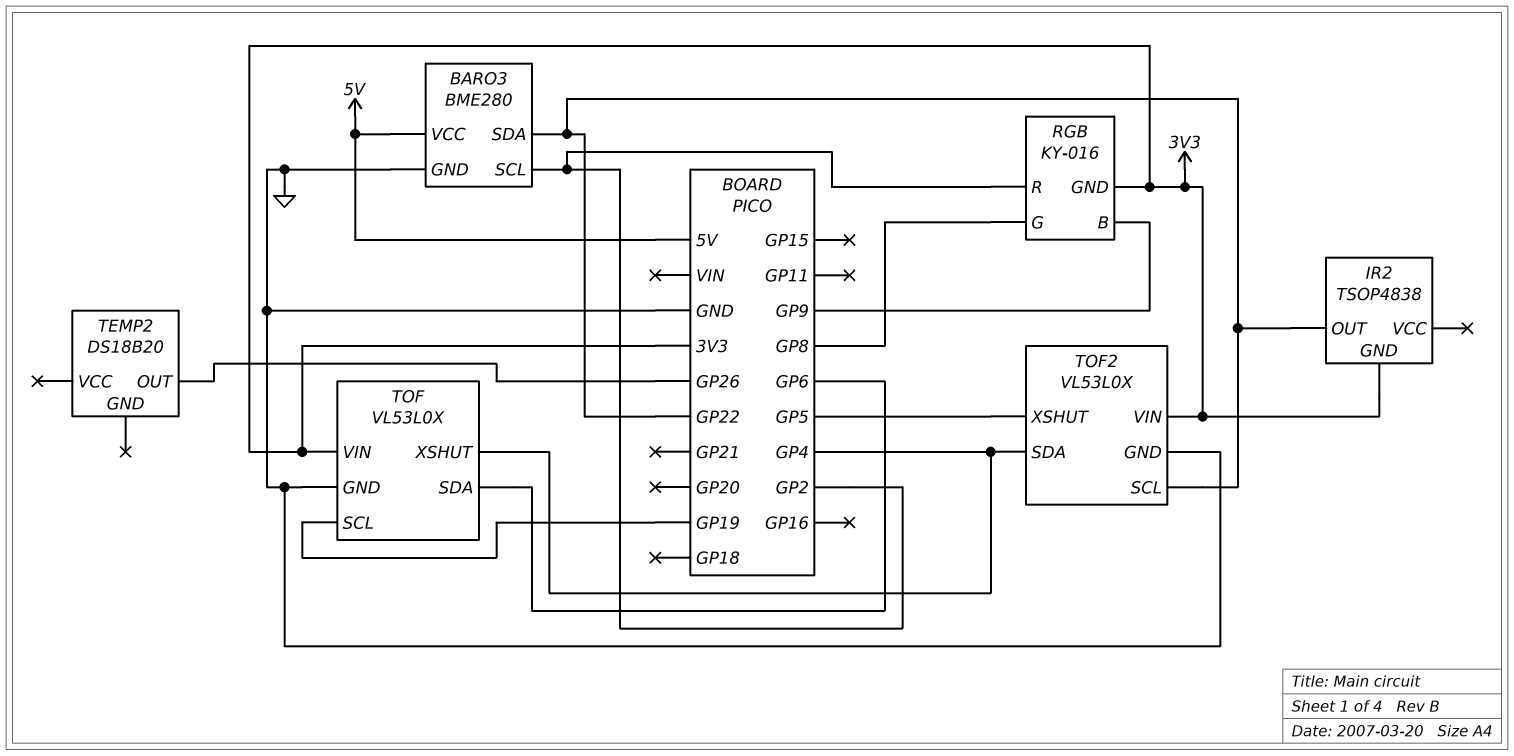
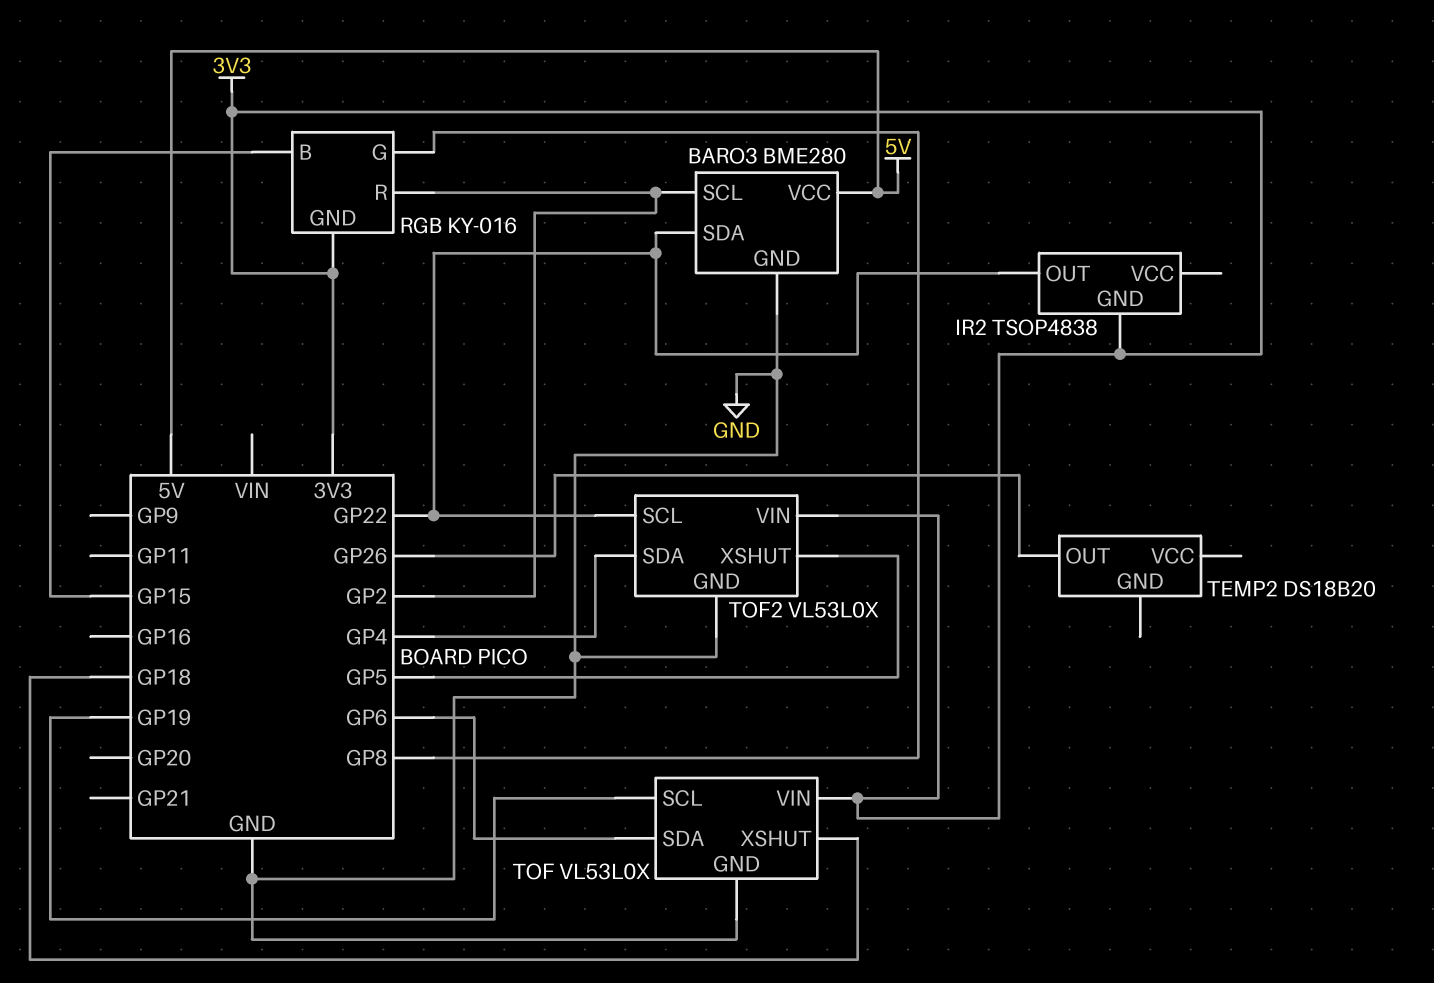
RGB pin B: GP9 -> GP15
TOF pin XSHUT: GP4 -> GP18

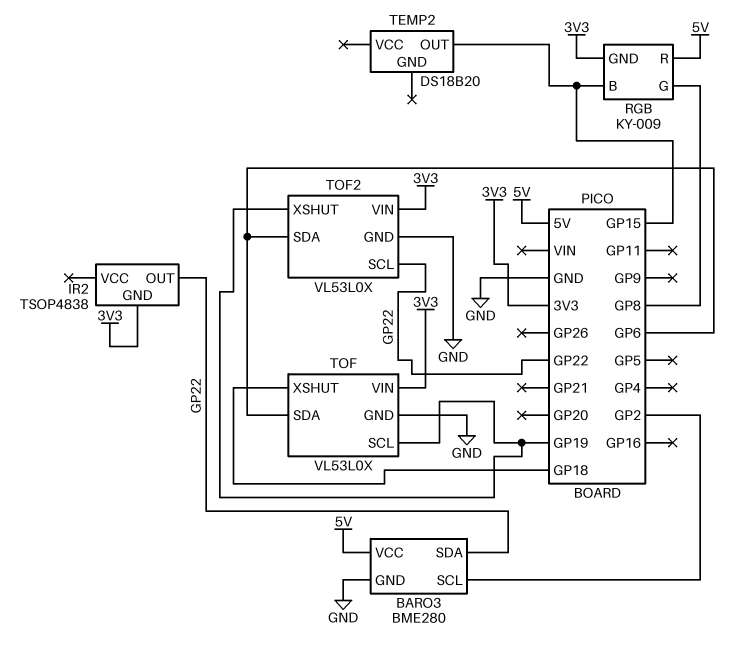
RGB: KY-016 -> KY-009
RGB pin R: GP2 -> 5V
TEMP2 pin OUT: GP26 -> GP15
TOF2 pin SDA: GP4 -> GP6
TOF2 pin XSHUT: GP5 -> GP19

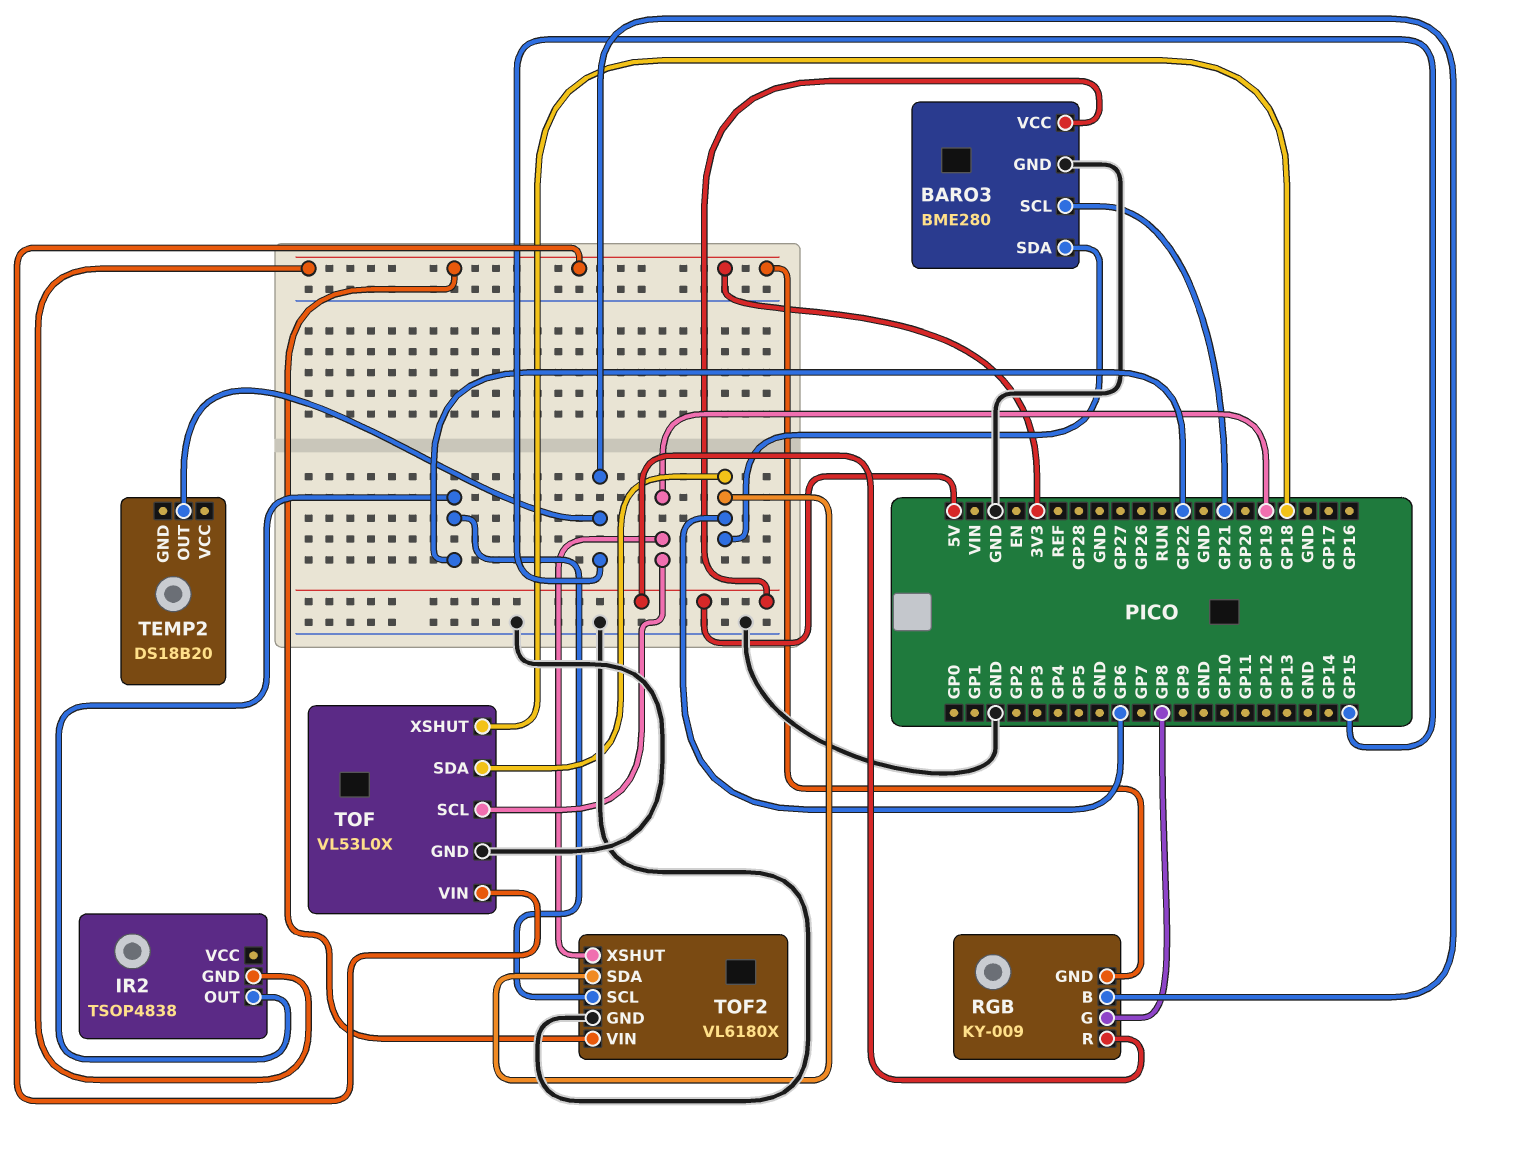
BARO3 pin SCL: GP2 -> GP21
BARO3 pin SDA: GP22 -> GP6
TOF2: VL53L0X -> VL6180X

